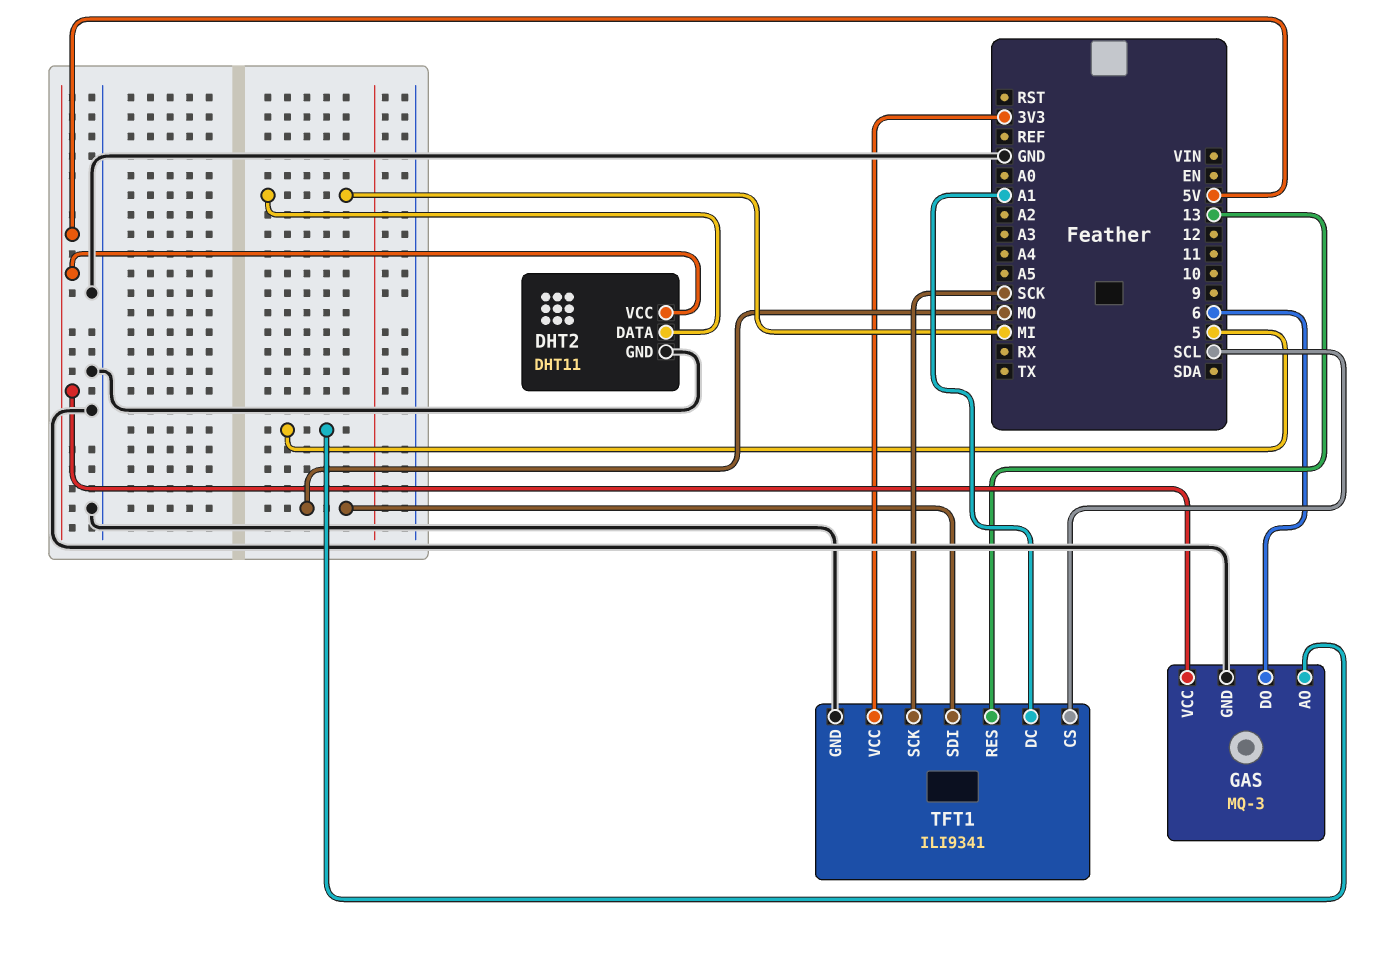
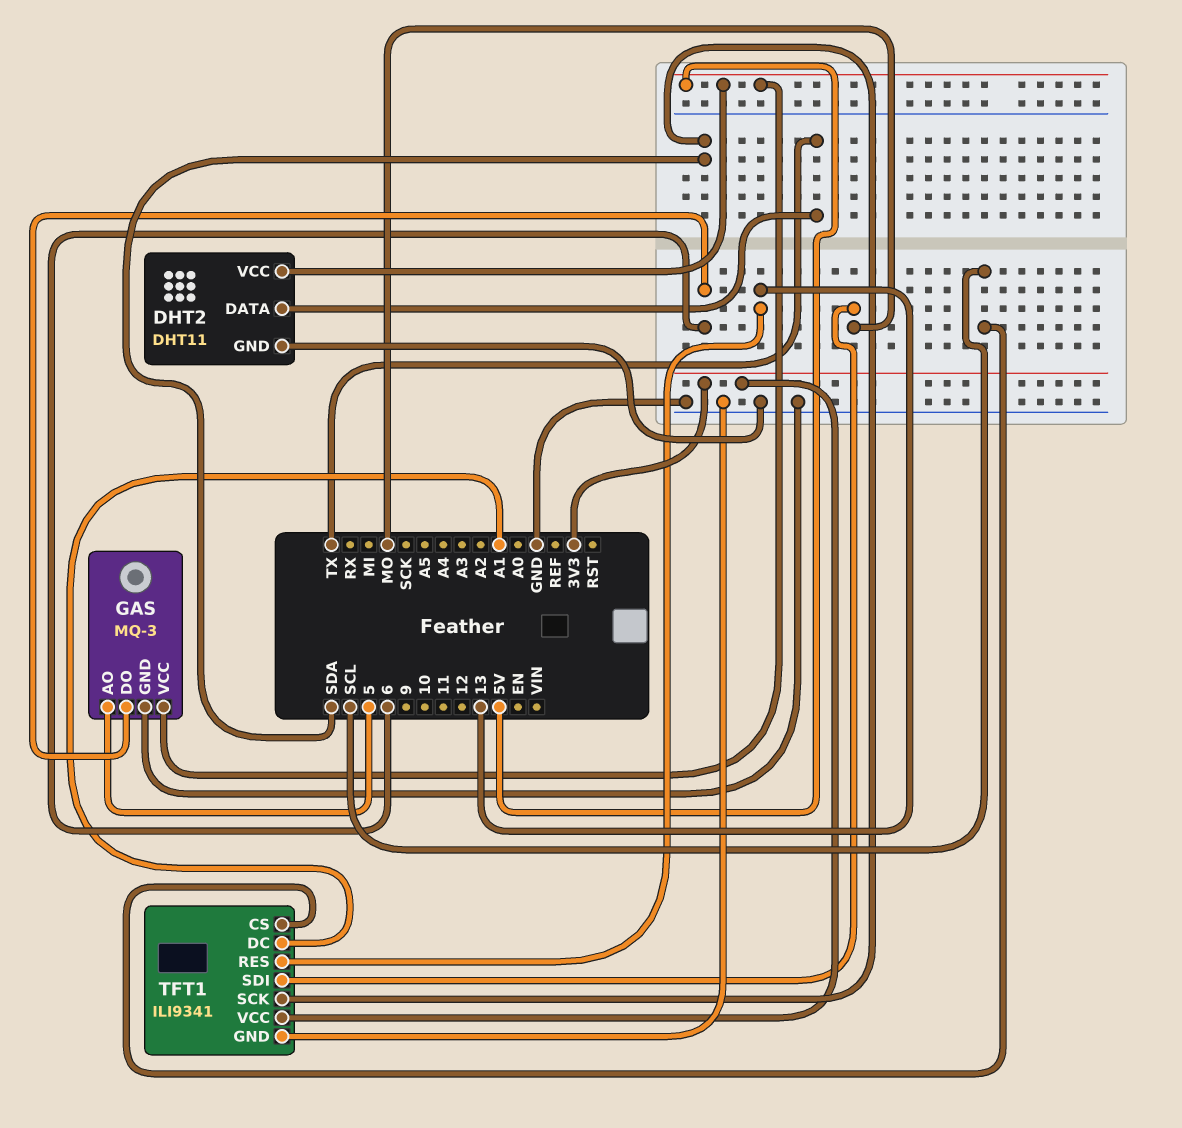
DHT2 pin DATA: MI -> TX
TFT1 pin SCK: SCK -> SDA

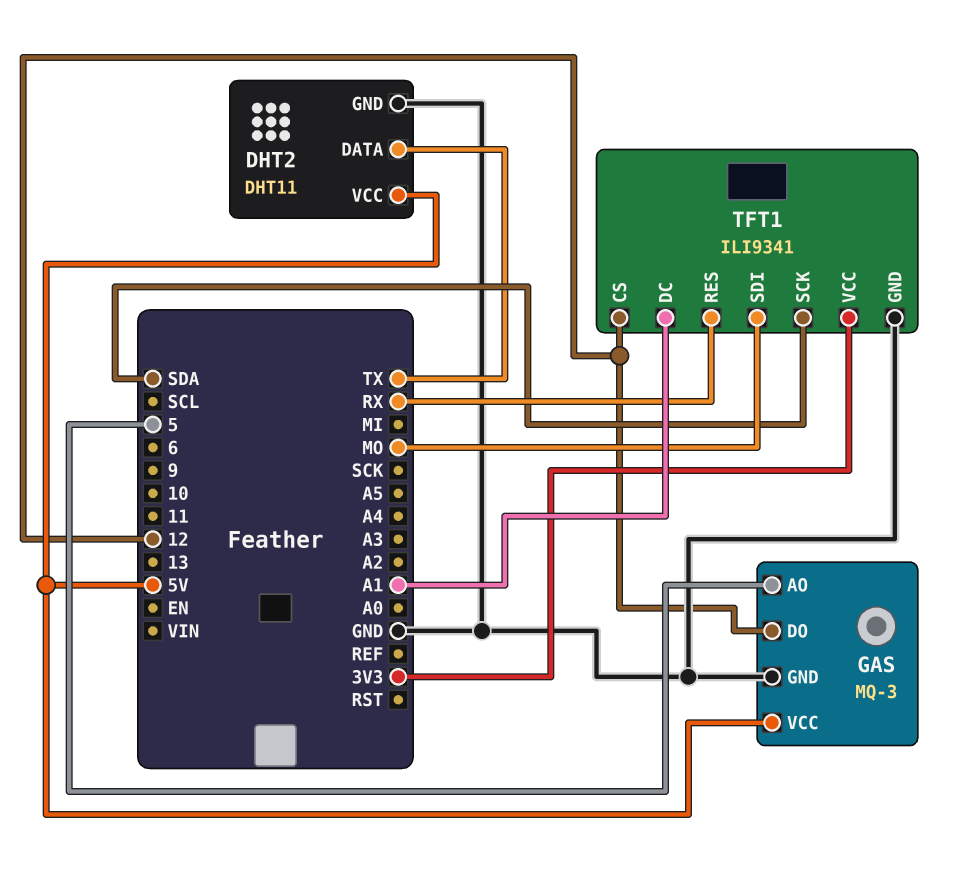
GAS pin DO: 6 -> 12
TFT1 pin CS: SCL -> 12
TFT1 pin RES: 13 -> RX

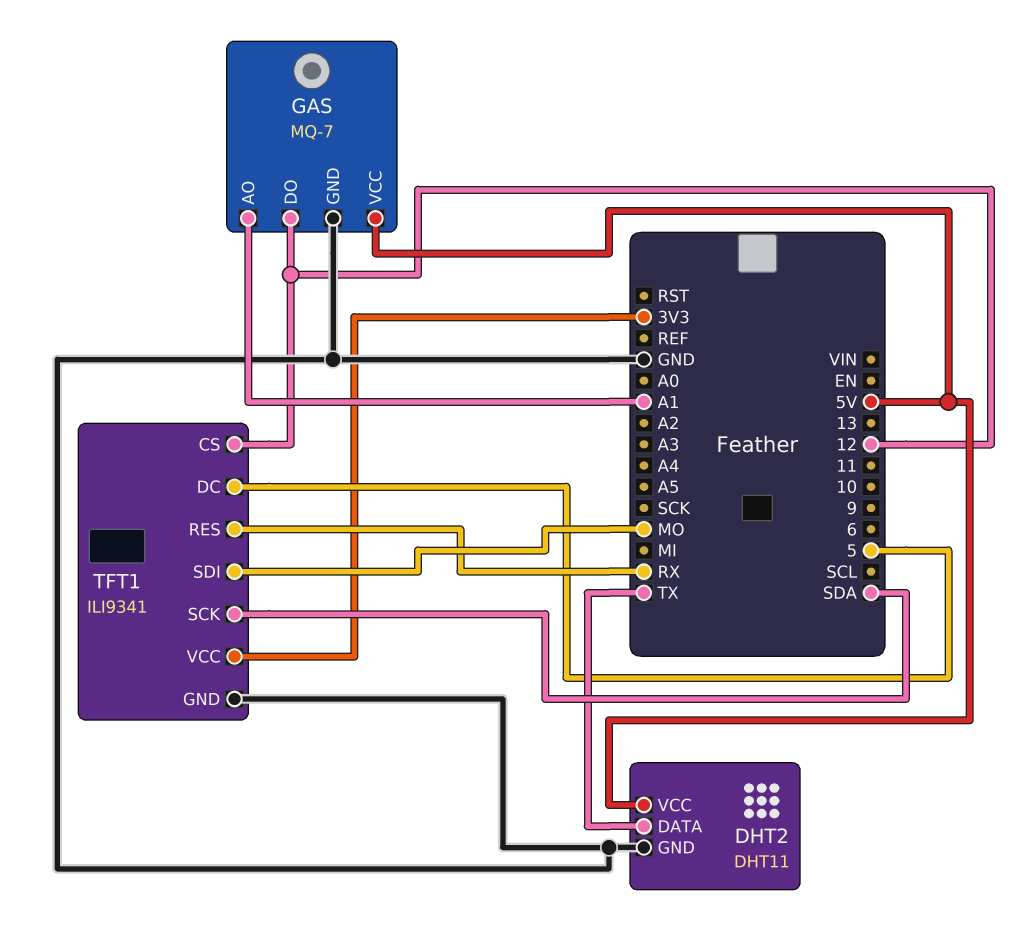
GAS: MQ-3 -> MQ-7
GAS pin AO: 5 -> A1
TFT1 pin DC: A1 -> 5

